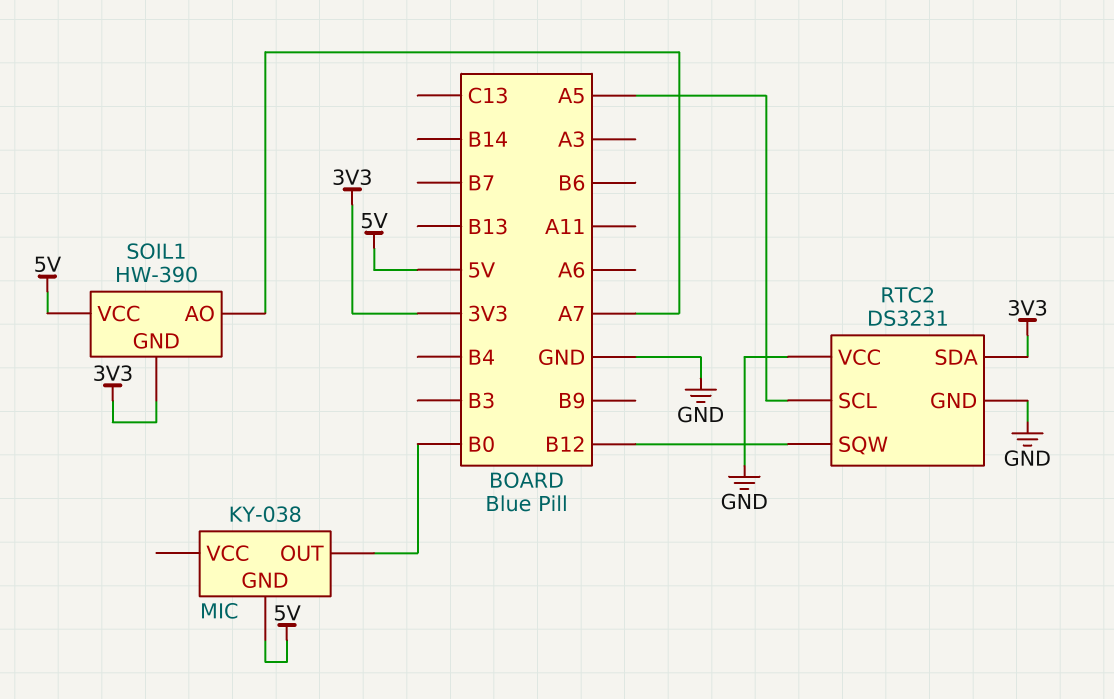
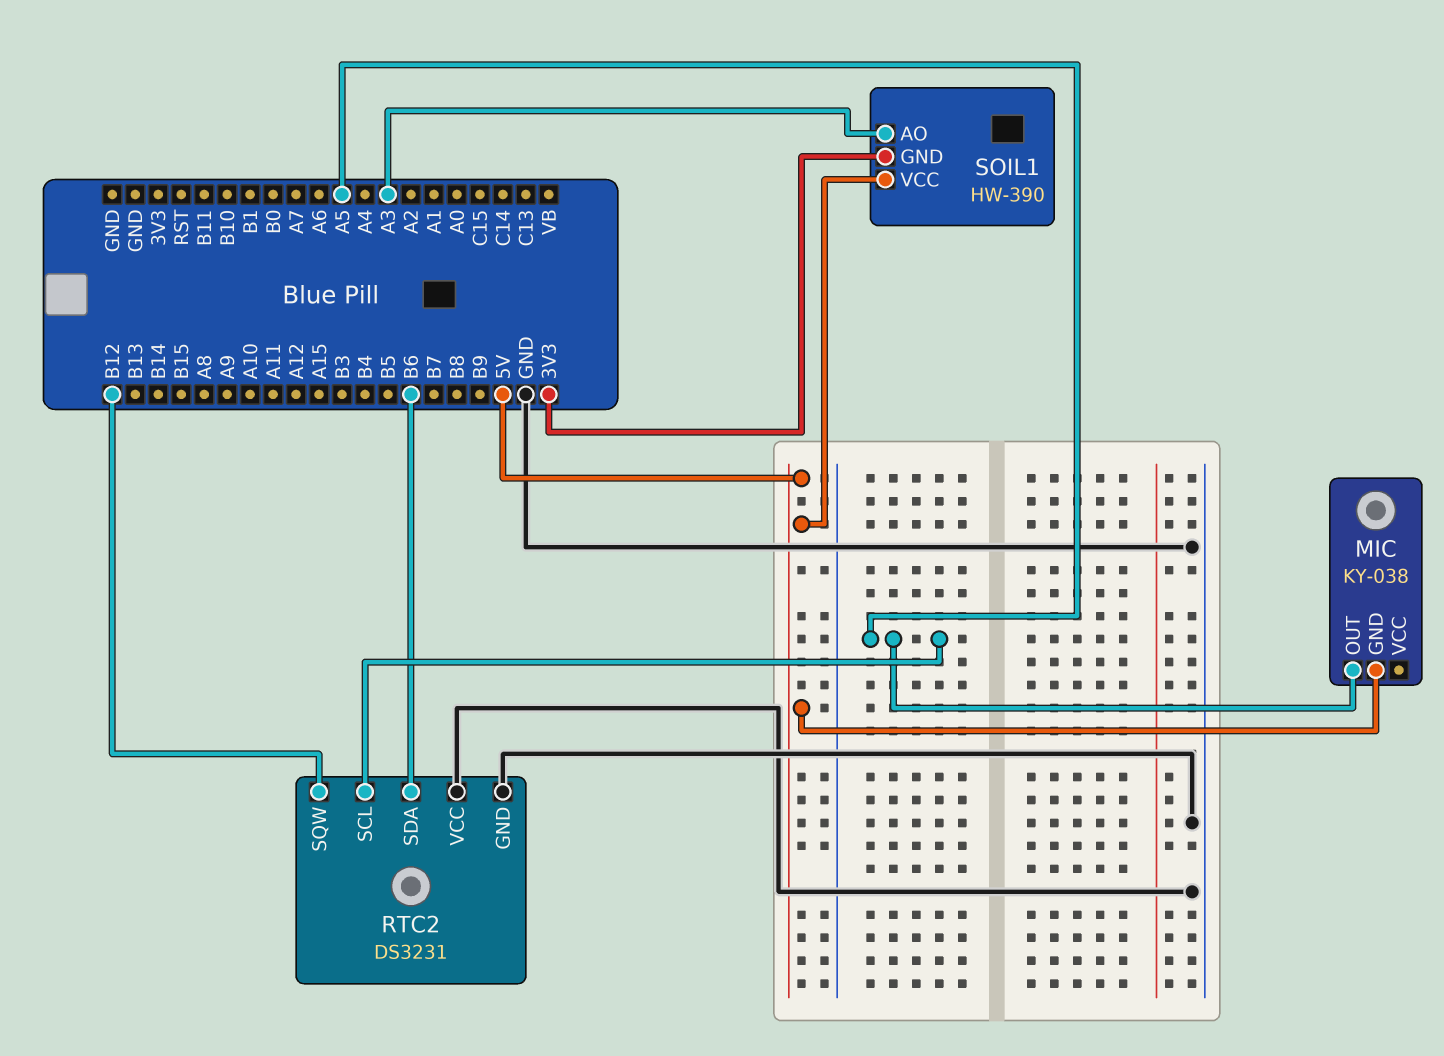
MIC pin OUT: B0 -> A5
RTC2 pin SDA: 3V3 -> B6
SOIL1 pin AO: A7 -> A3

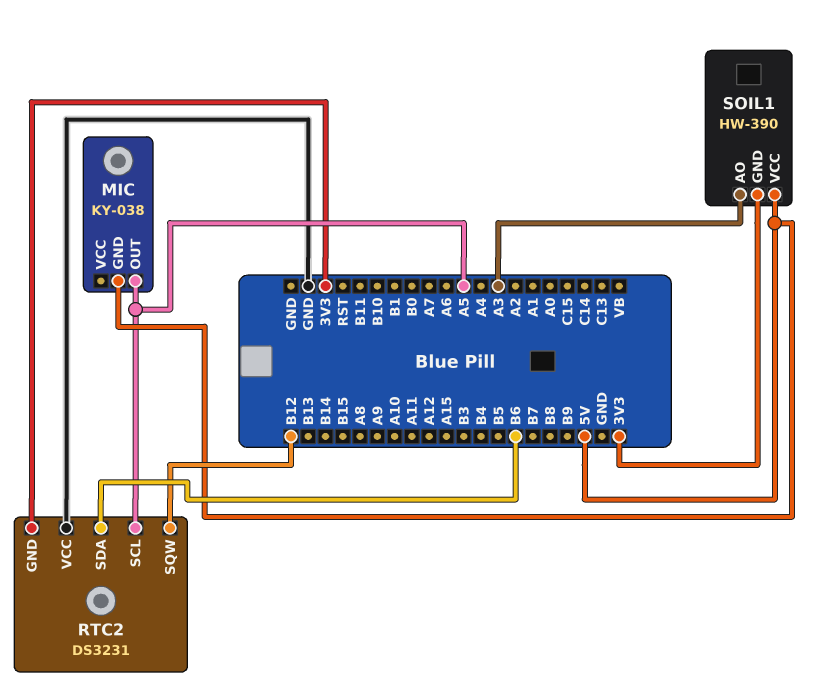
RTC2 pin GND: GND -> 3V3

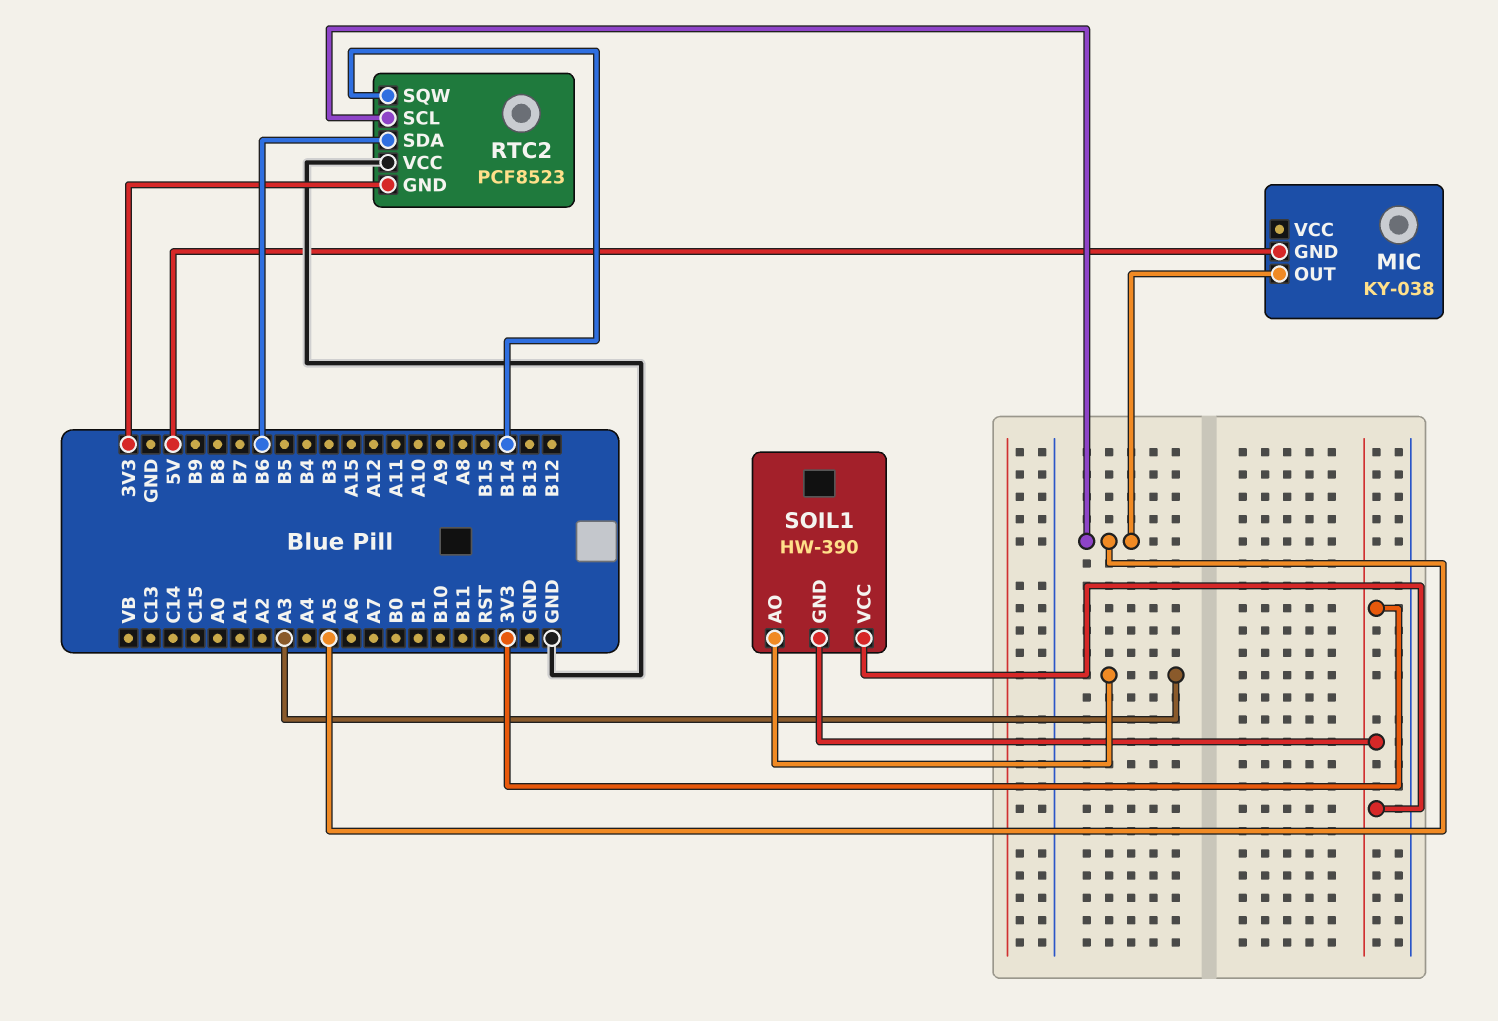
RTC2: DS3231 -> PCF8523
RTC2 pin SQW: B12 -> B14
SOIL1 pin VCC: 5V -> 3V3

